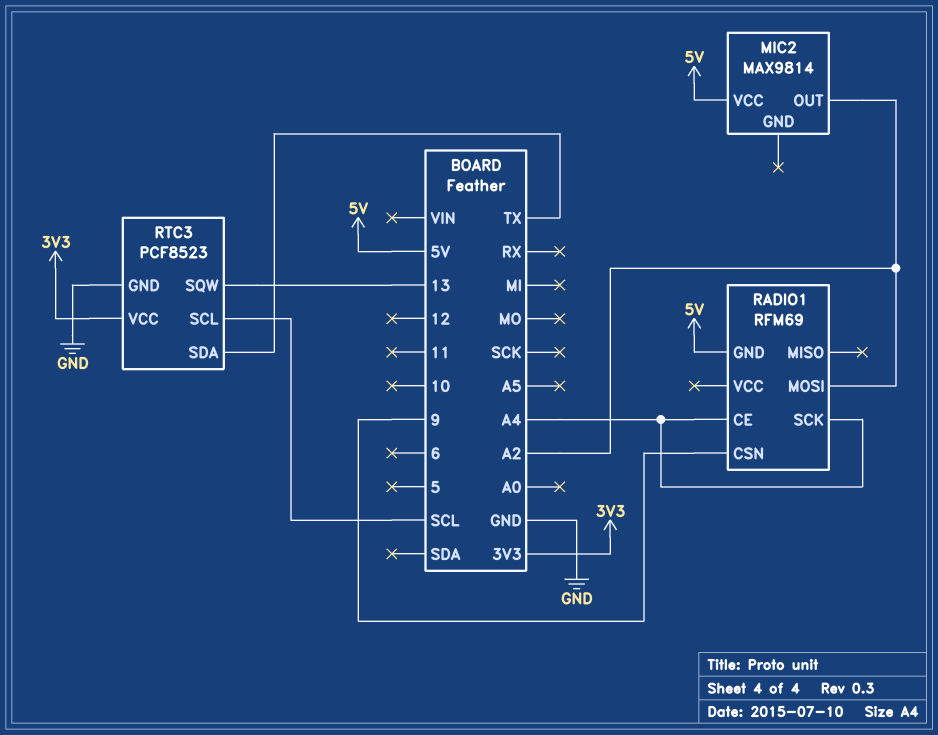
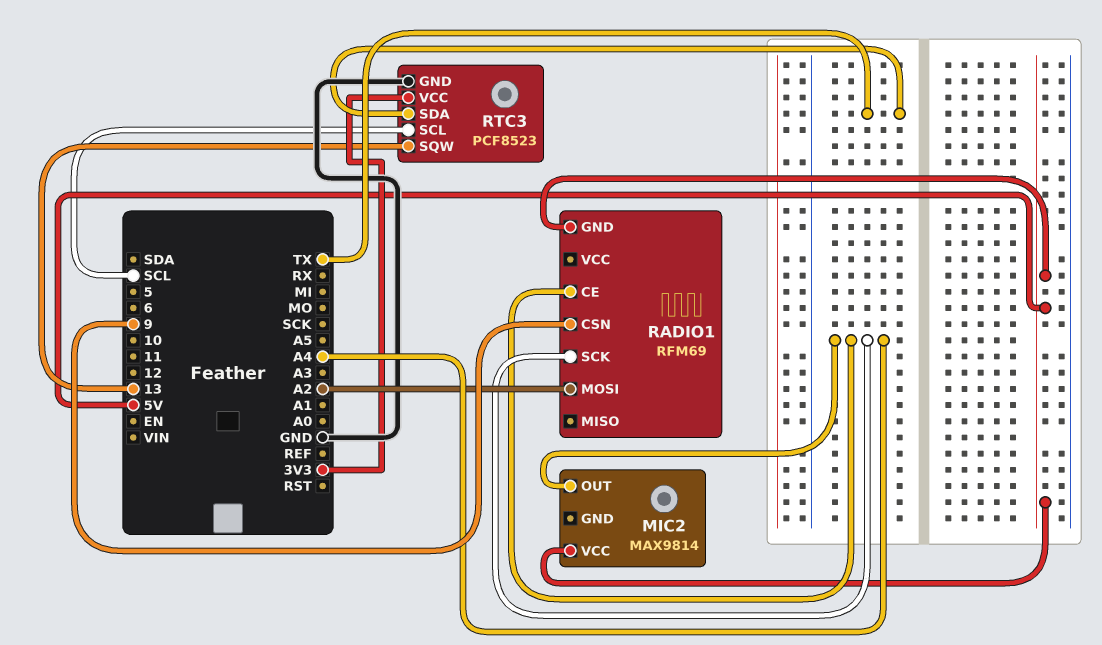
MIC2 pin OUT: A2 -> A4

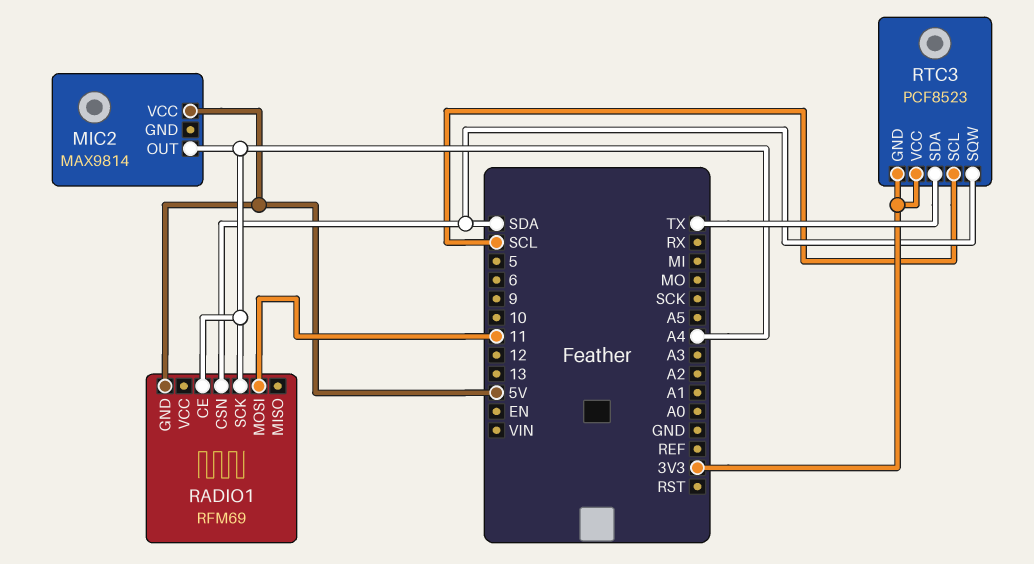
RADIO1 pin CSN: 9 -> SDA
RADIO1 pin MOSI: A2 -> 11
RTC3 pin GND: GND -> 3V3
RTC3 pin SQW: 13 -> SDA

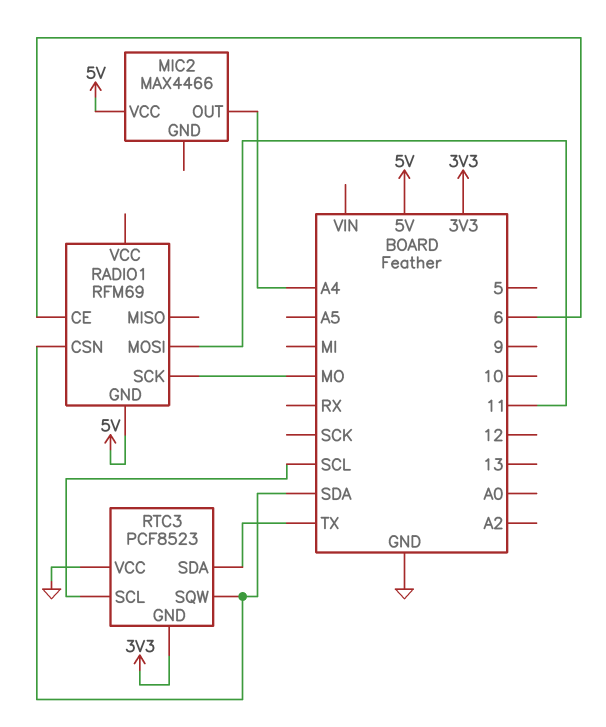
MIC2: MAX9814 -> MAX4466
RADIO1 pin CE: A4 -> 6
RADIO1 pin SCK: A4 -> MO
RTC3 pin VCC: 3V3 -> GND

